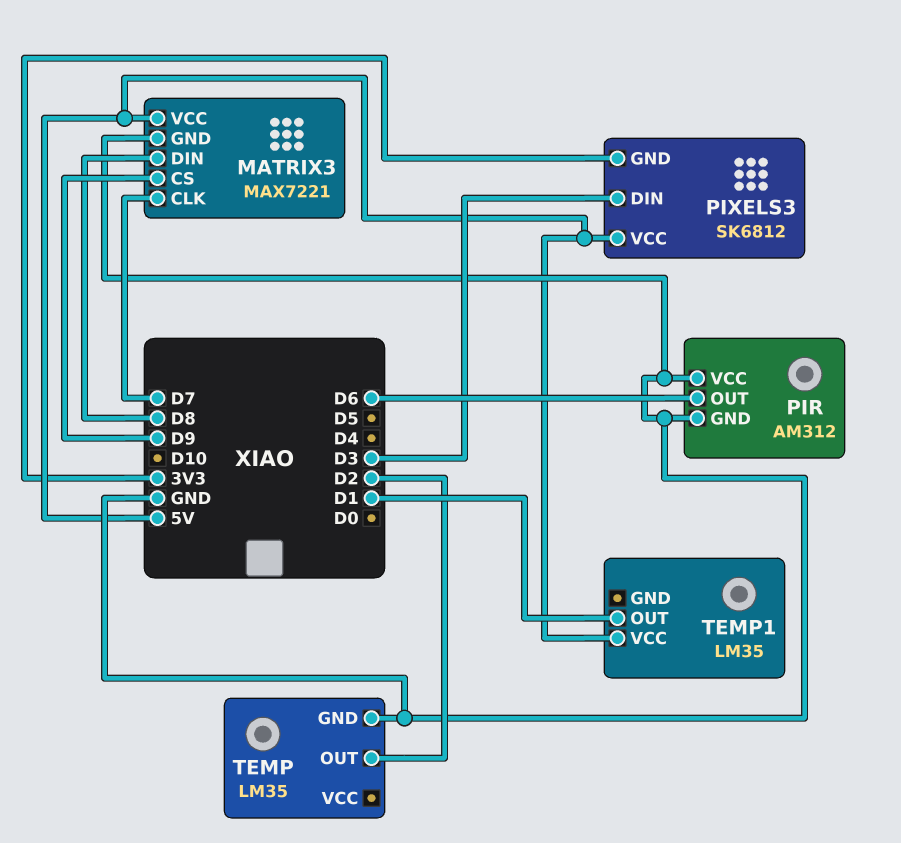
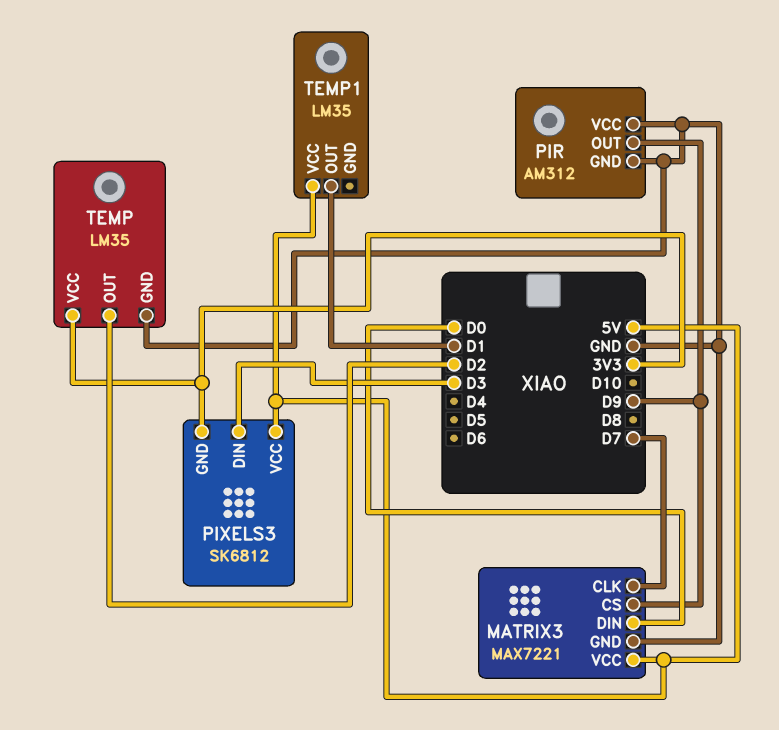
MATRIX3 pin DIN: D8 -> D0
PIR pin OUT: D6 -> D9
TEMP pin VCC: none -> 3V3

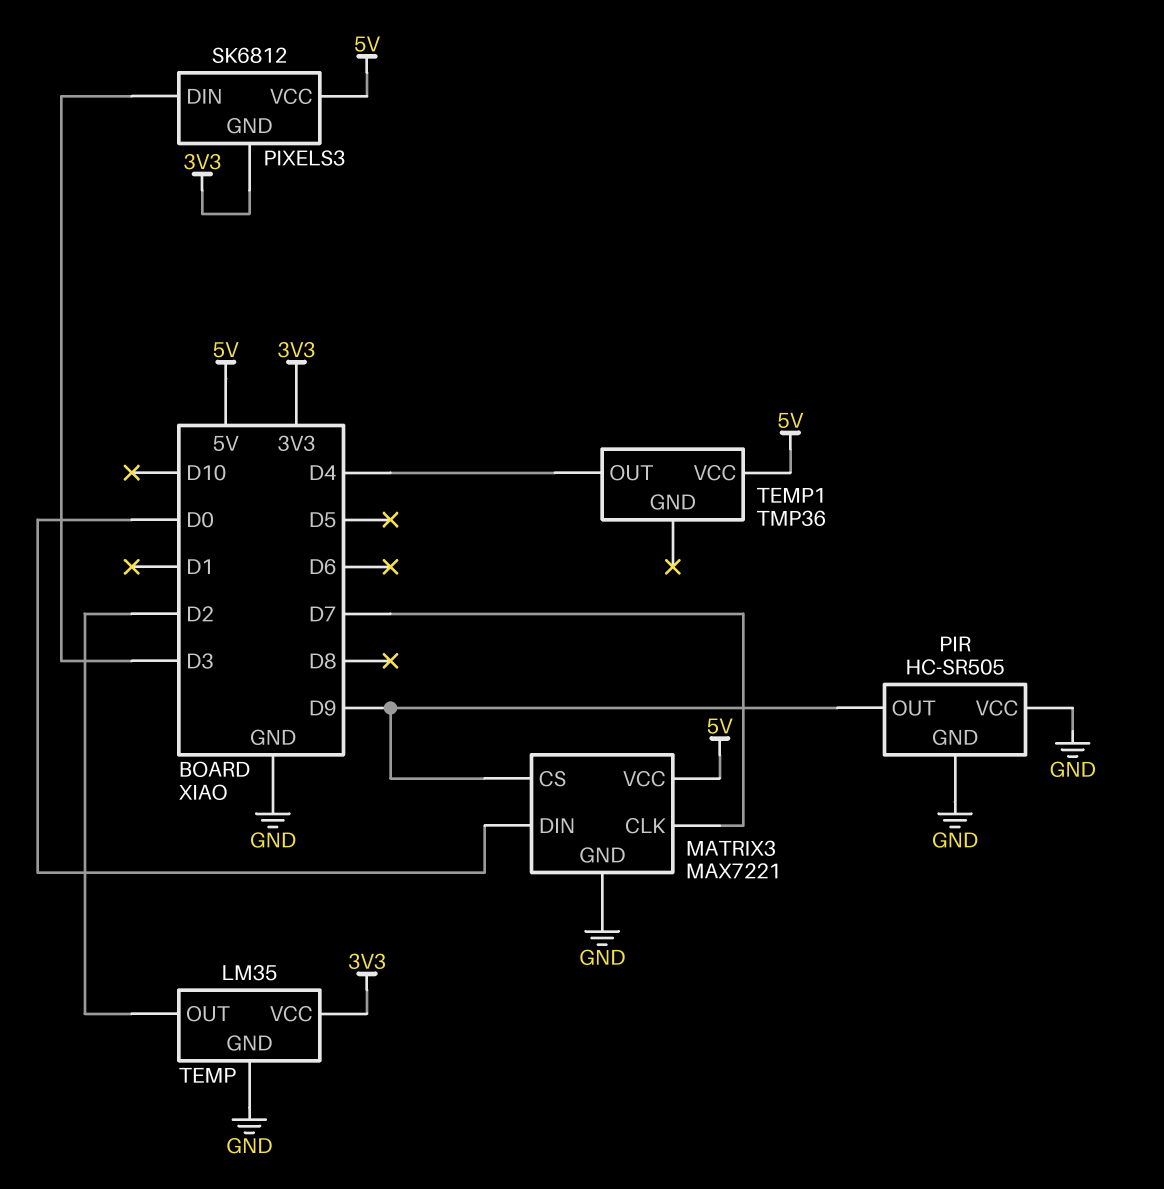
PIR: AM312 -> HC-SR505
TEMP1: LM35 -> TMP36
TEMP1 pin OUT: D1 -> D4

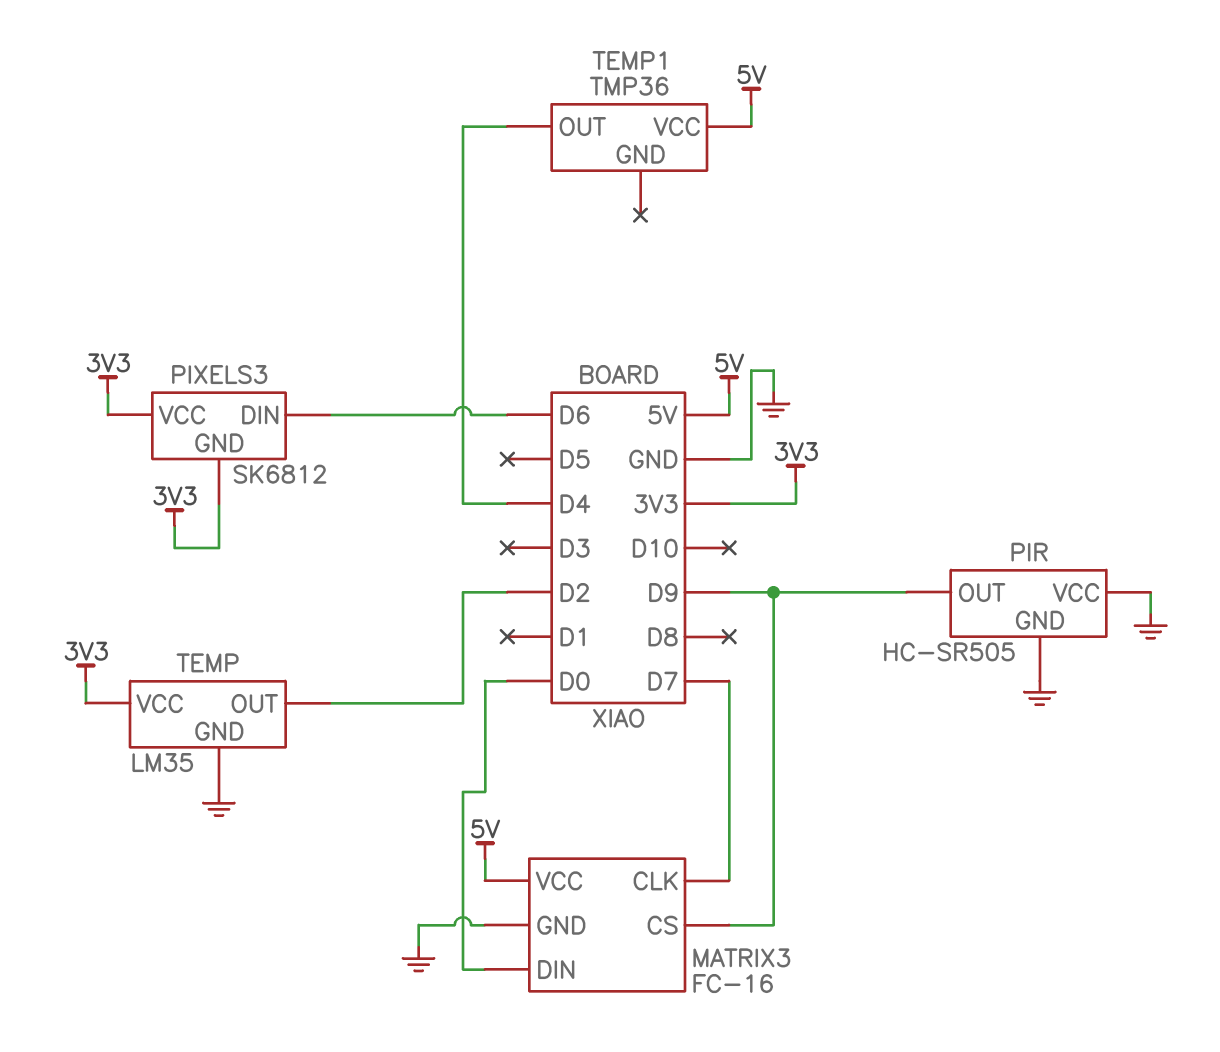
MATRIX3: MAX7221 -> FC-16
PIXELS3 pin DIN: D3 -> D6
PIXELS3 pin VCC: 5V -> 3V3

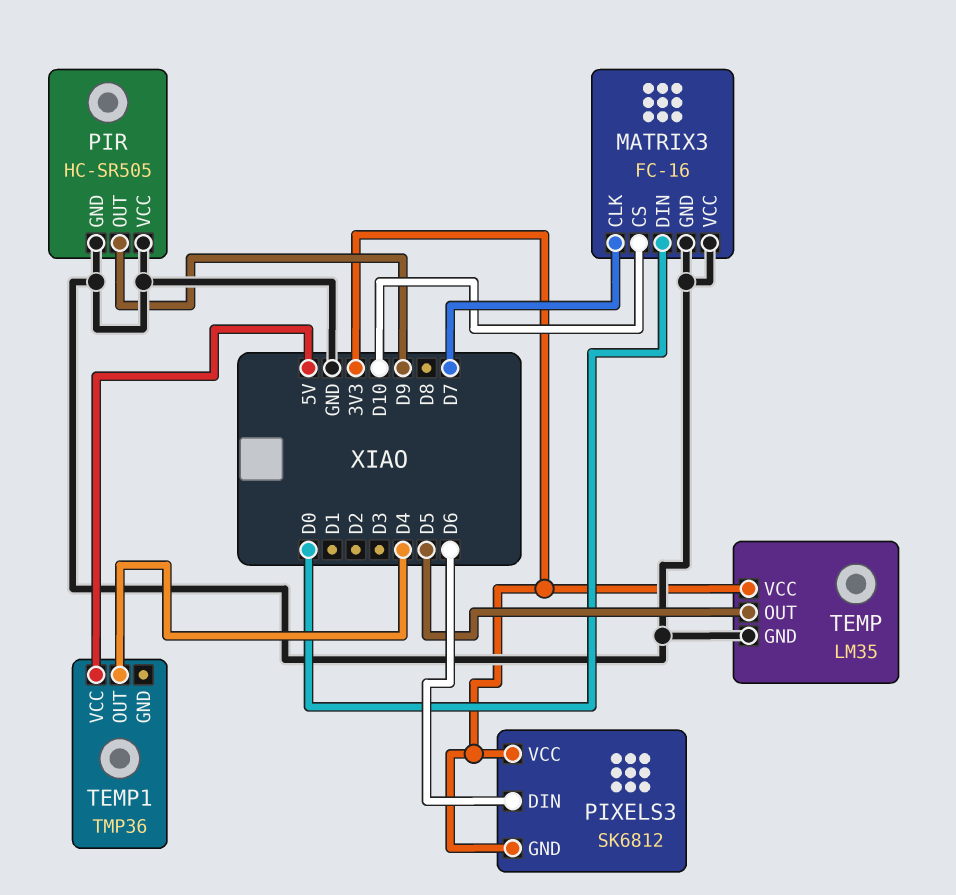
MATRIX3 pin CS: D9 -> D10
MATRIX3 pin VCC: 5V -> GND
TEMP pin OUT: D2 -> D5

